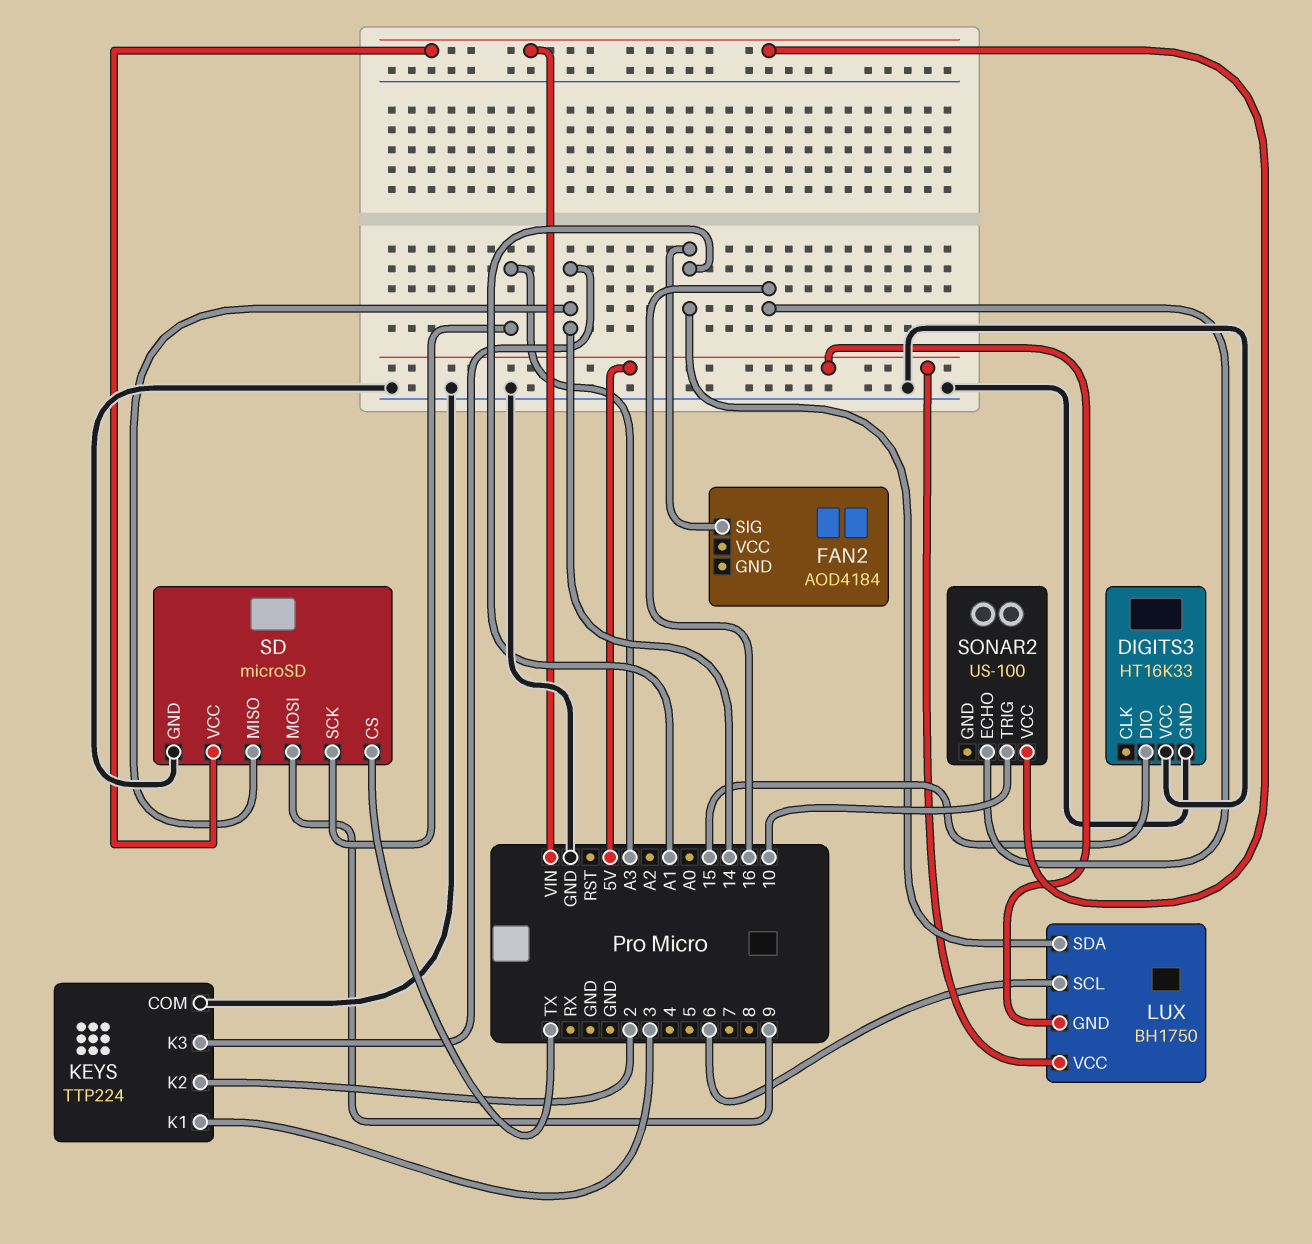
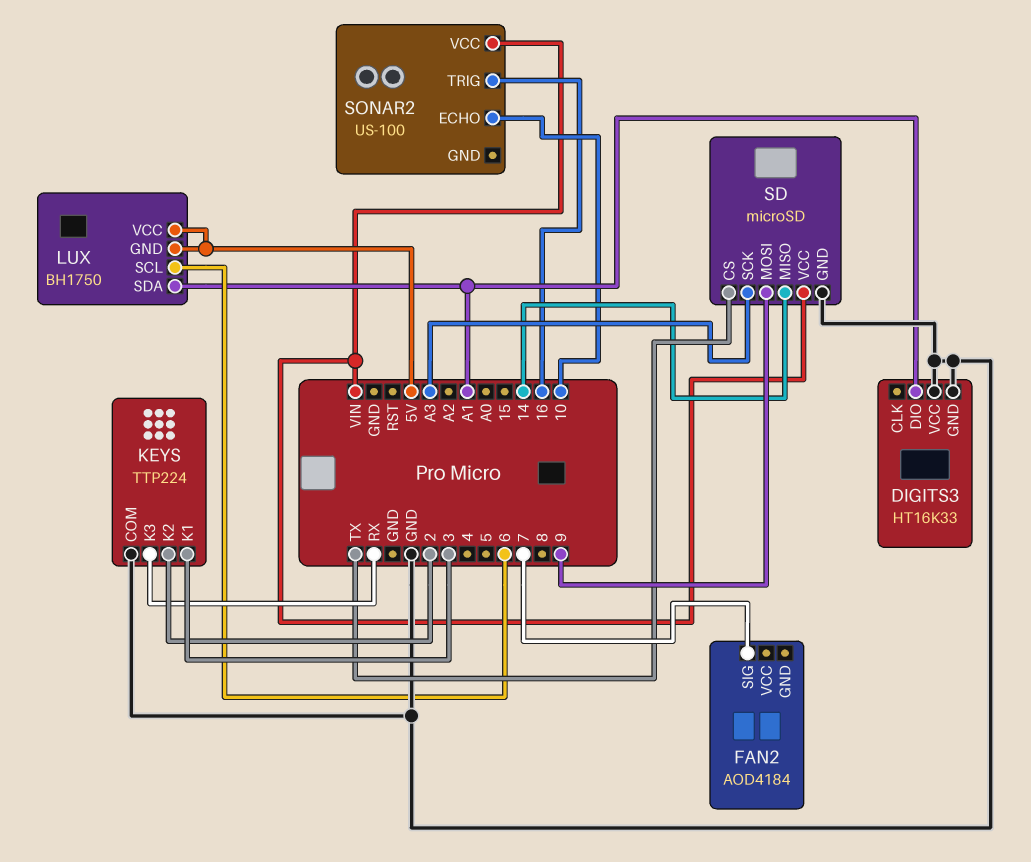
DIGITS3 pin DIO: 15 -> A1
FAN2 pin SIG: A1 -> 7
KEYS pin K3: 14 -> RX
SONAR2 pin ECHO: 16 -> 10
SONAR2 pin TRIG: 10 -> 16

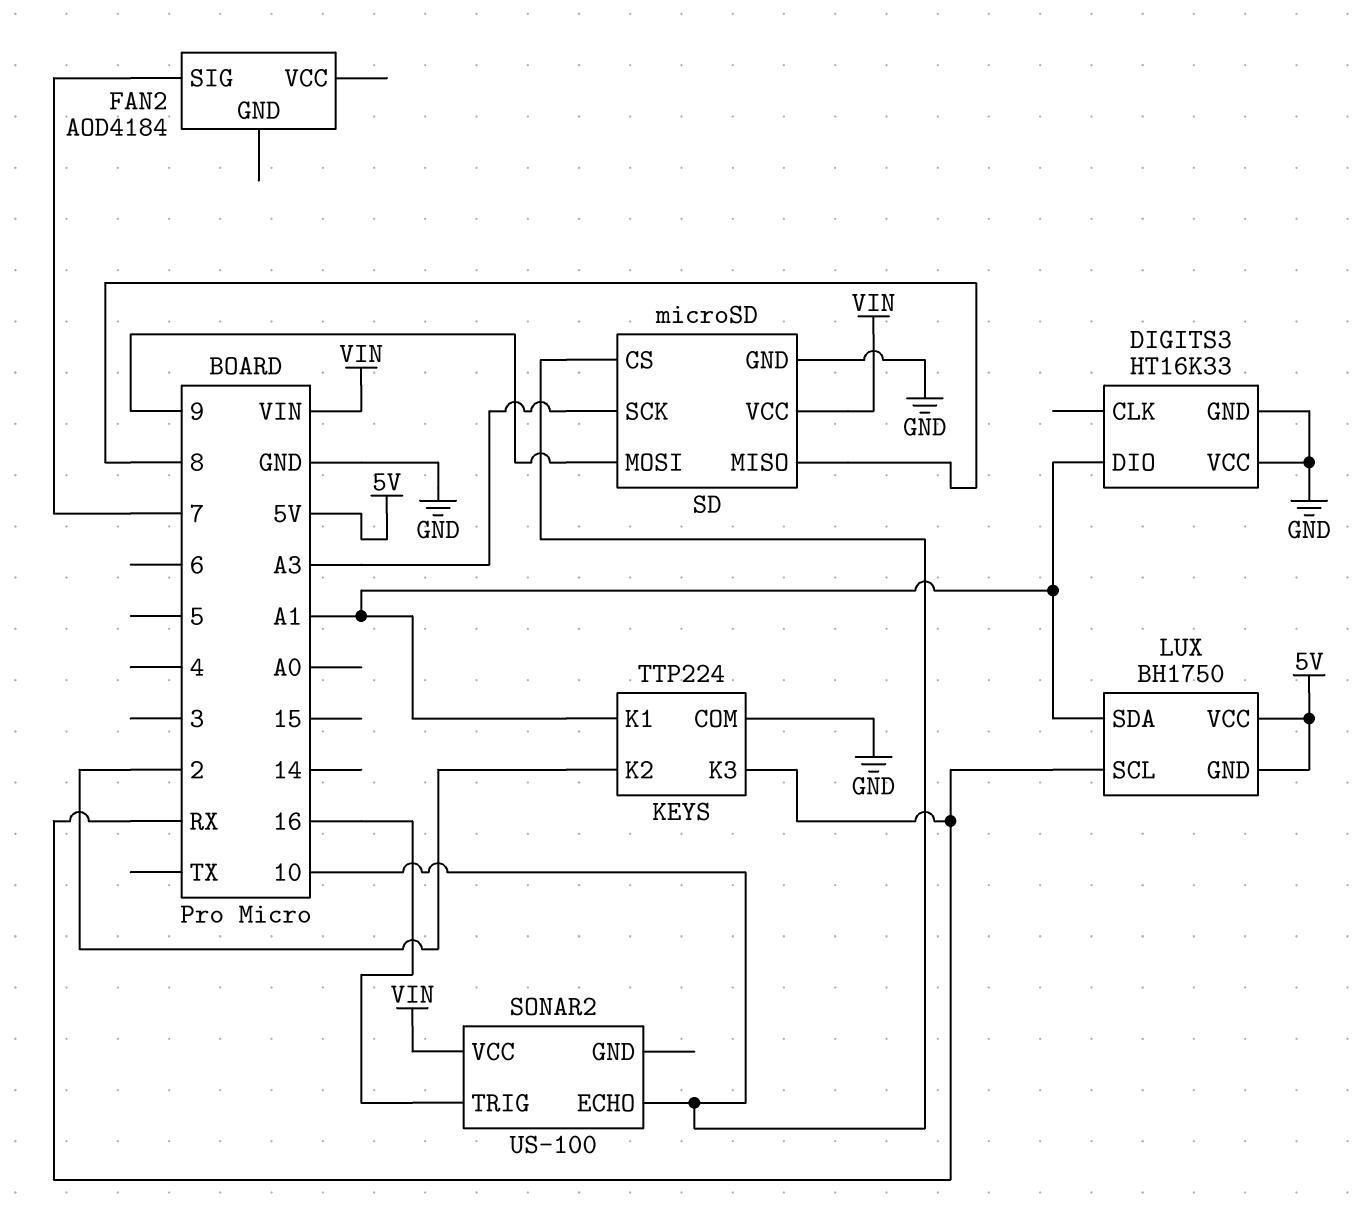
KEYS pin K1: 3 -> A1
LUX pin SCL: 6 -> RX
SD pin CS: TX -> 10
SD pin MISO: 14 -> 8

